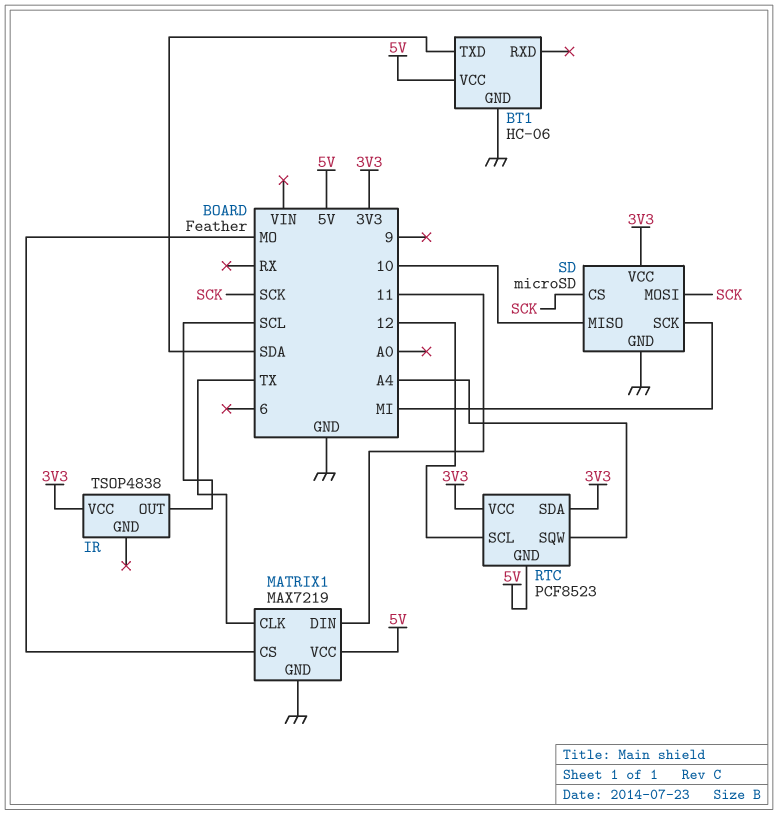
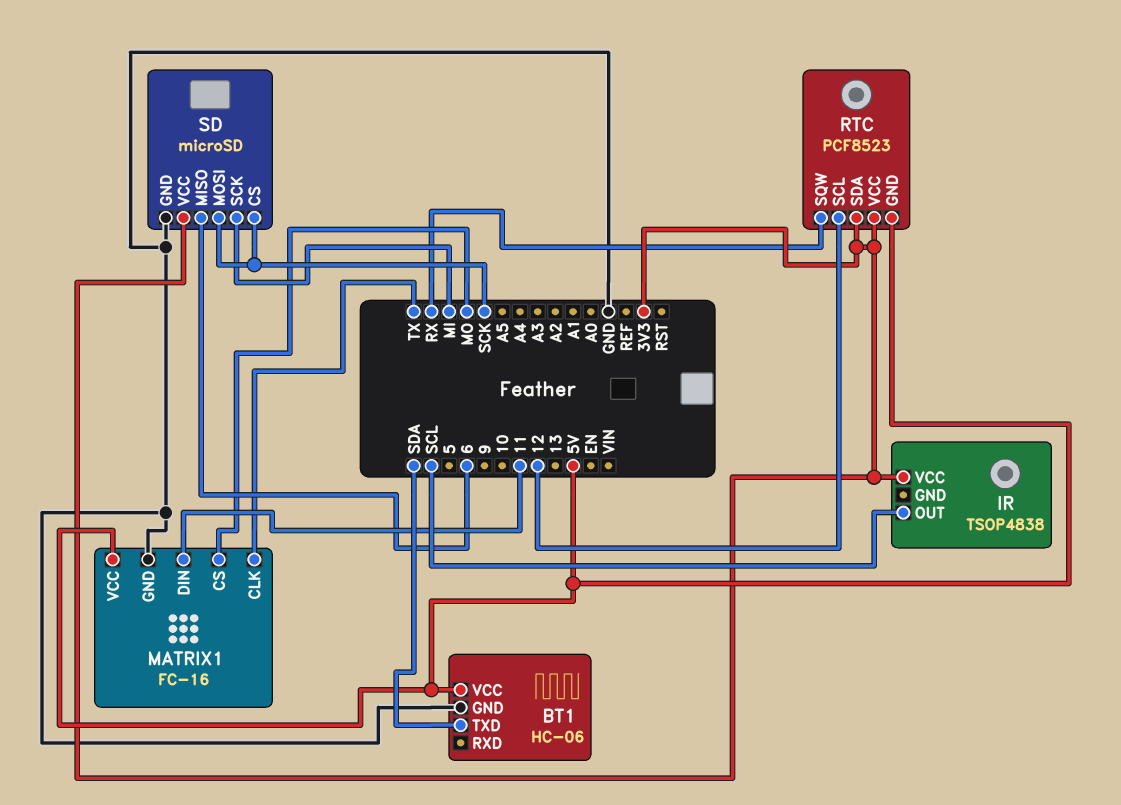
MATRIX1: MAX7219 -> FC-16
RTC pin SQW: A4 -> RX
SD pin MISO: 10 -> 6

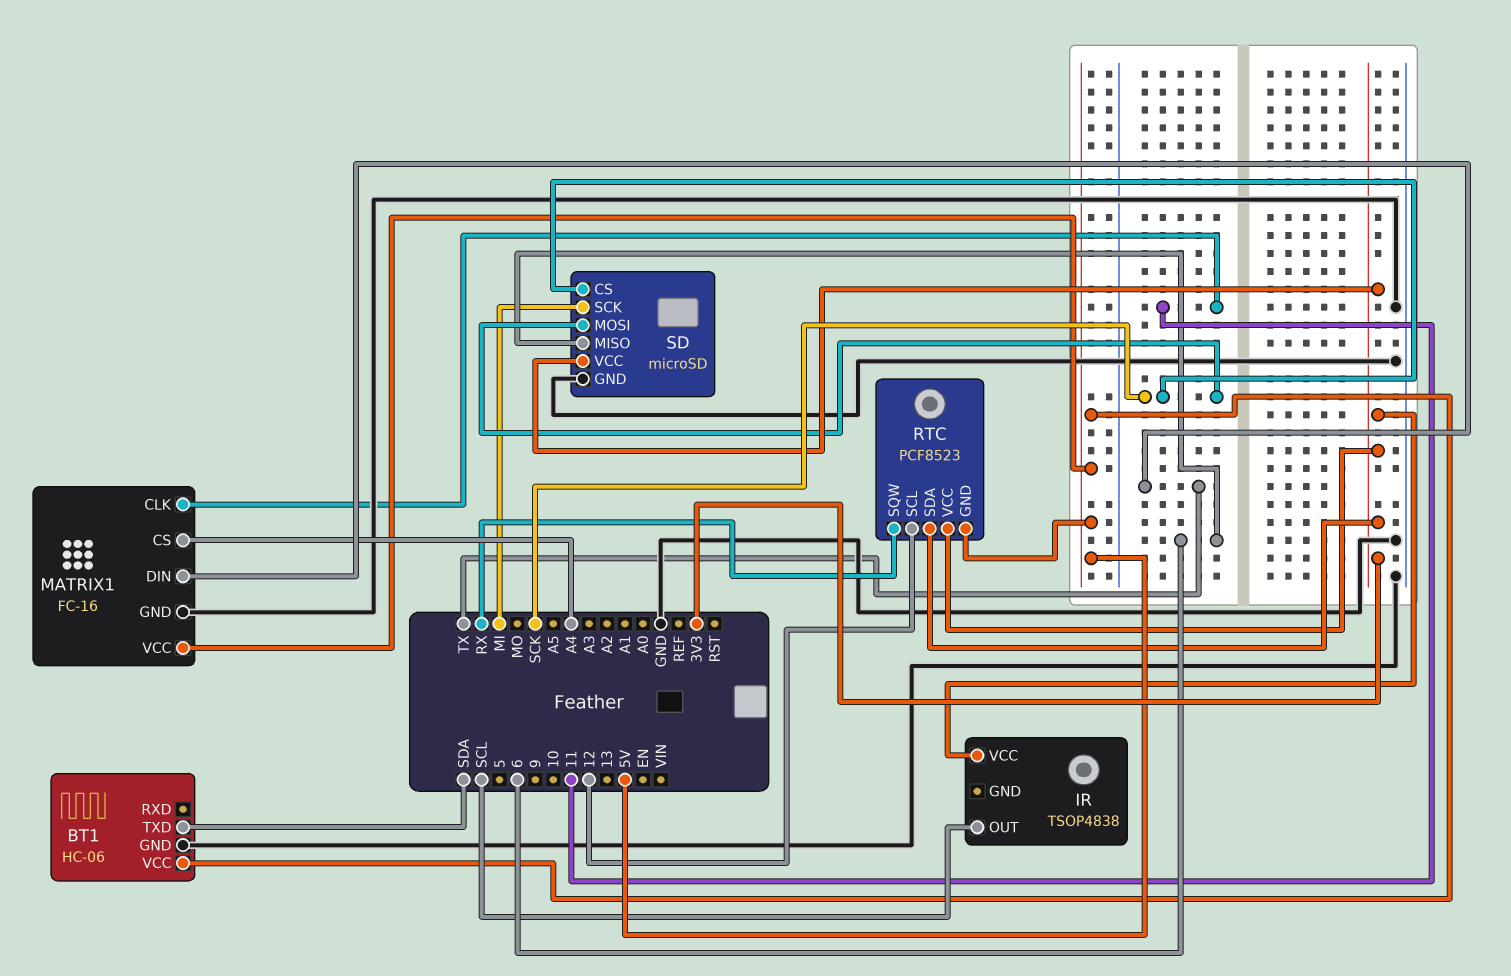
MATRIX1 pin CLK: TX -> 11
MATRIX1 pin CS: MO -> A4
MATRIX1 pin DIN: 11 -> TX

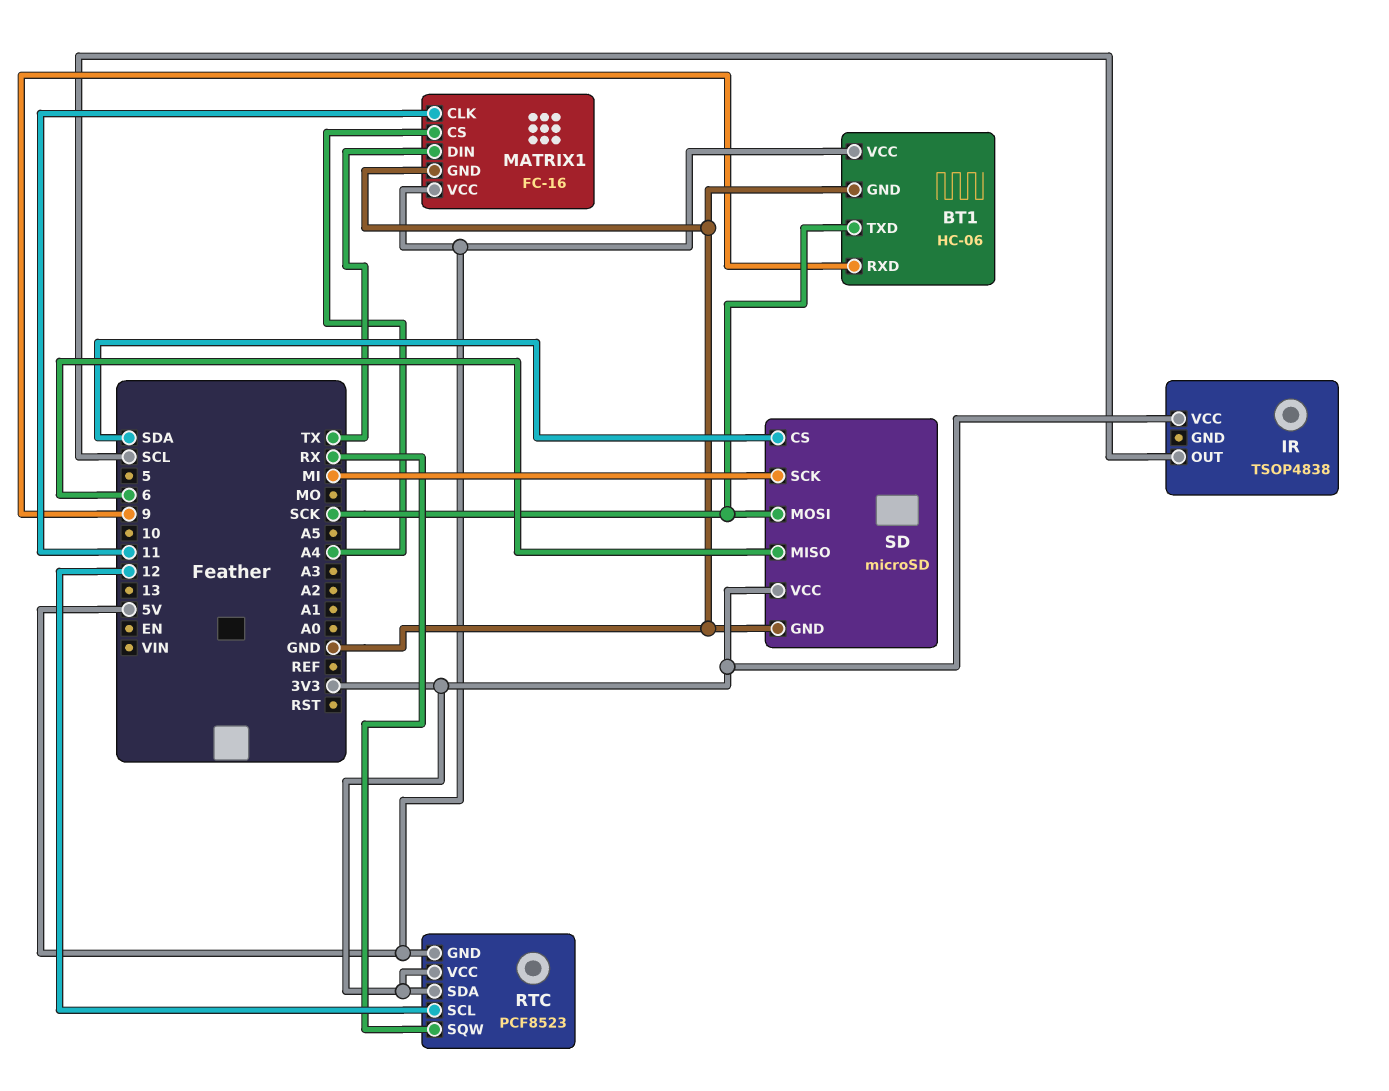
BT1 pin RXD: none -> 9
BT1 pin TXD: SDA -> SCK
SD pin CS: SCK -> SDA

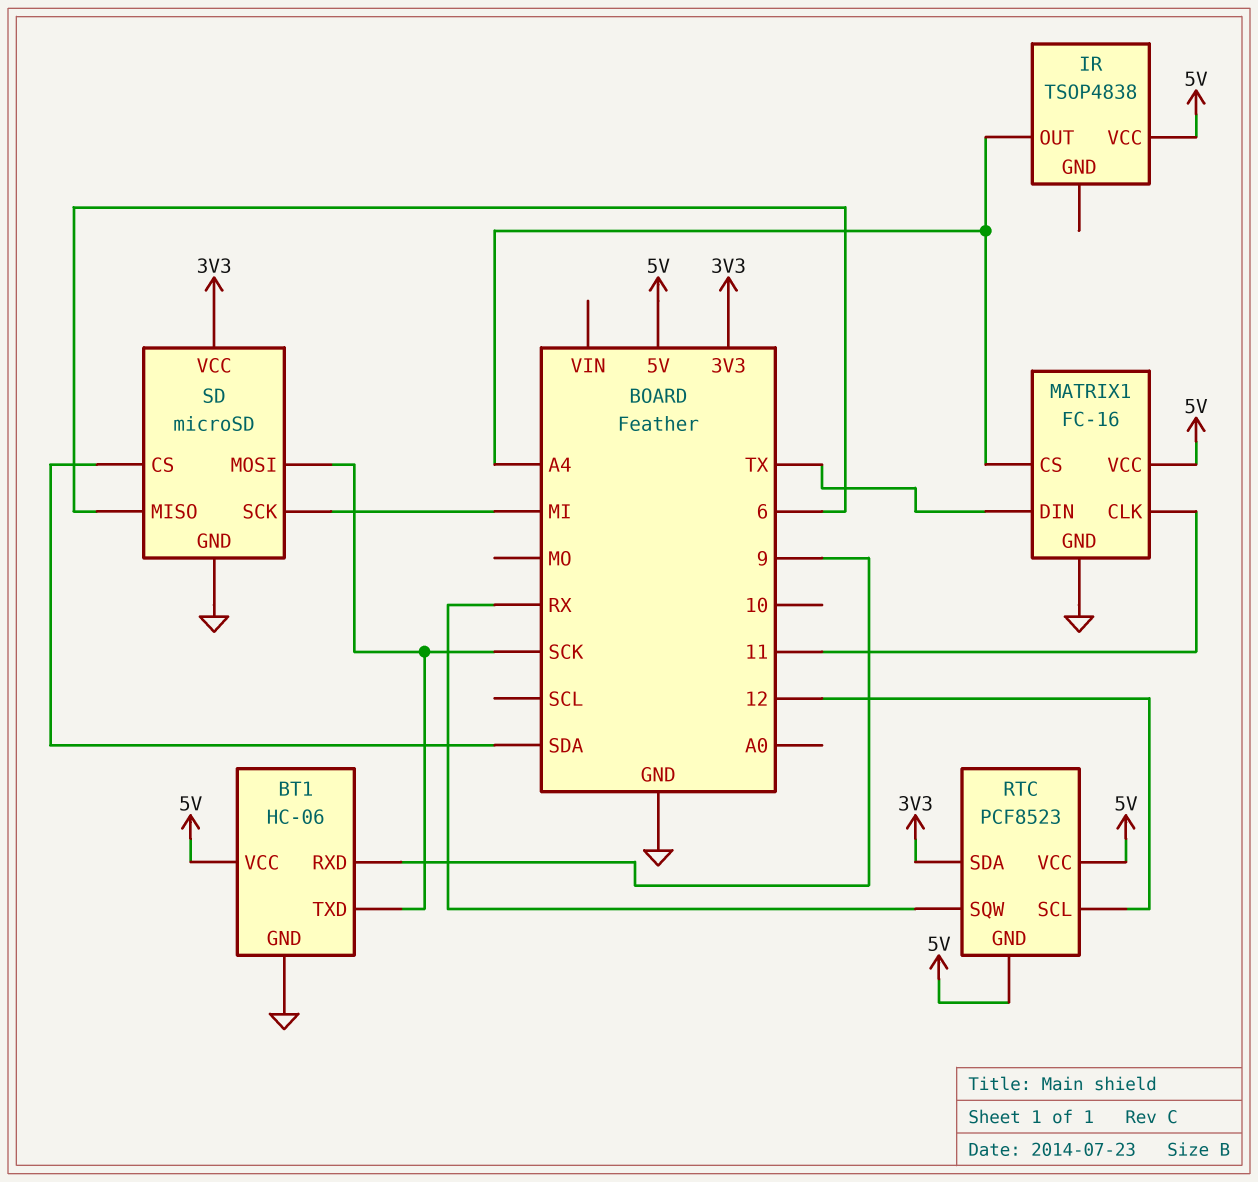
IR pin OUT: SCL -> A4
IR pin VCC: 3V3 -> 5V
RTC pin VCC: 3V3 -> 5V

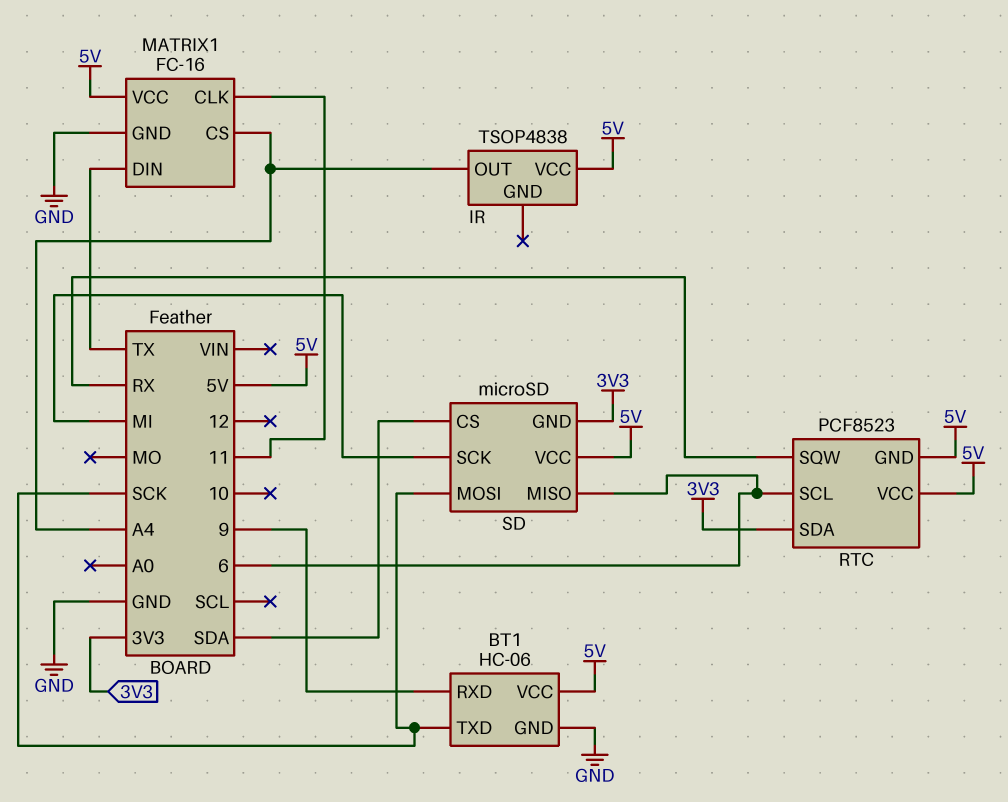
RTC pin SCL: 12 -> 6
SD pin GND: GND -> 3V3
SD pin VCC: 3V3 -> 5V

